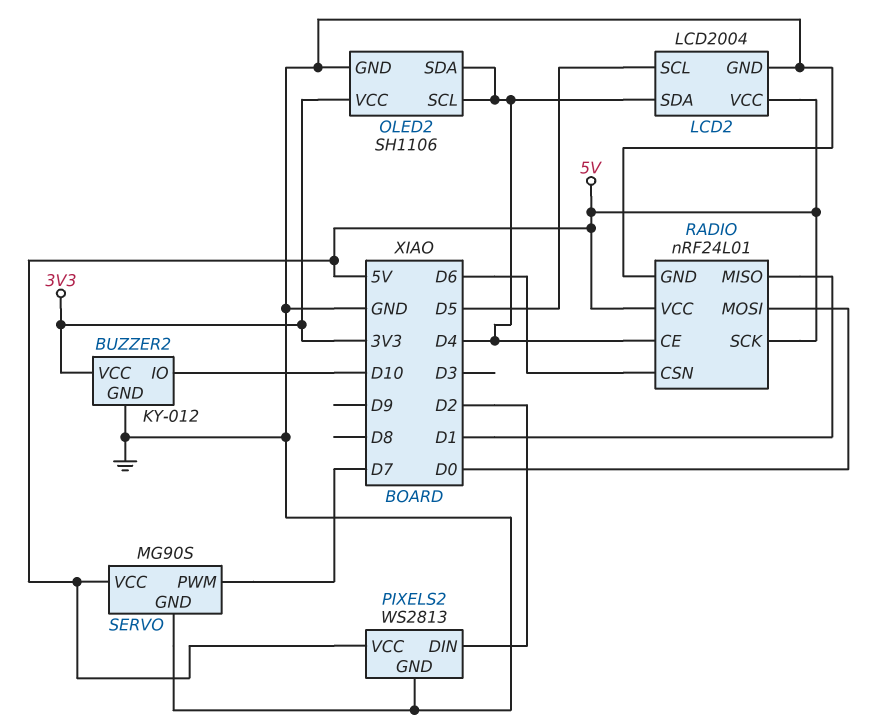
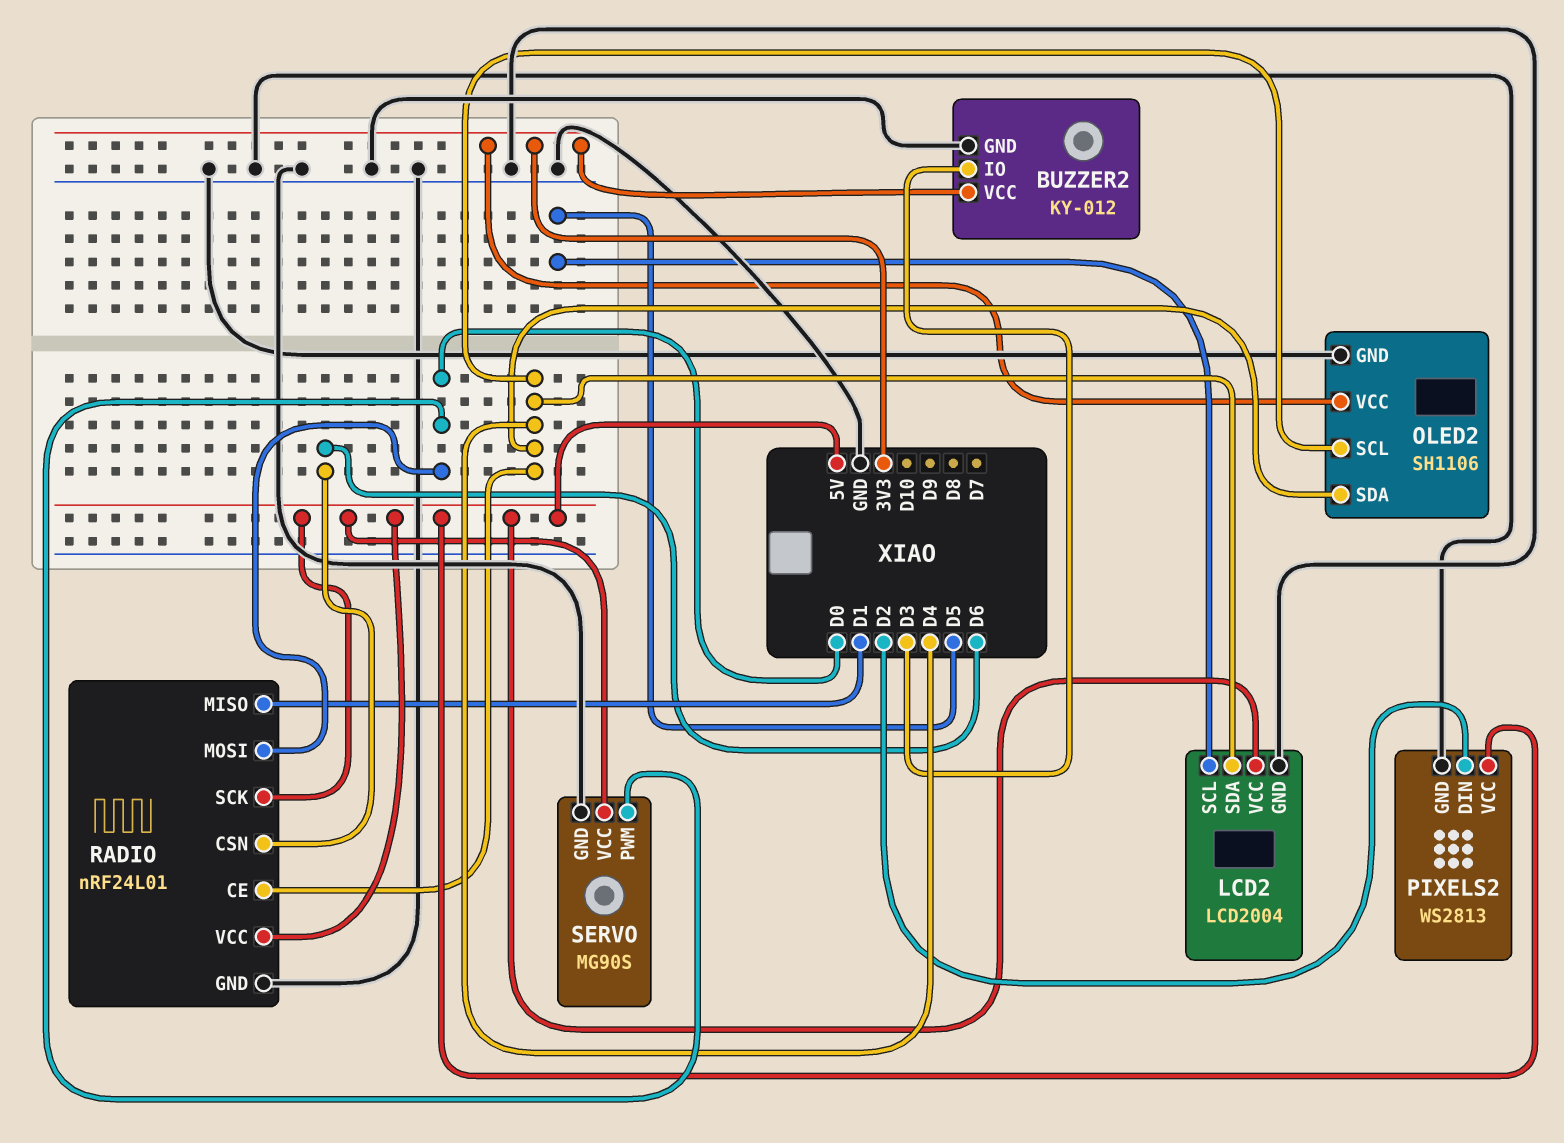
BUZZER2 pin IO: D10 -> D3
SERVO pin PWM: D7 -> D0

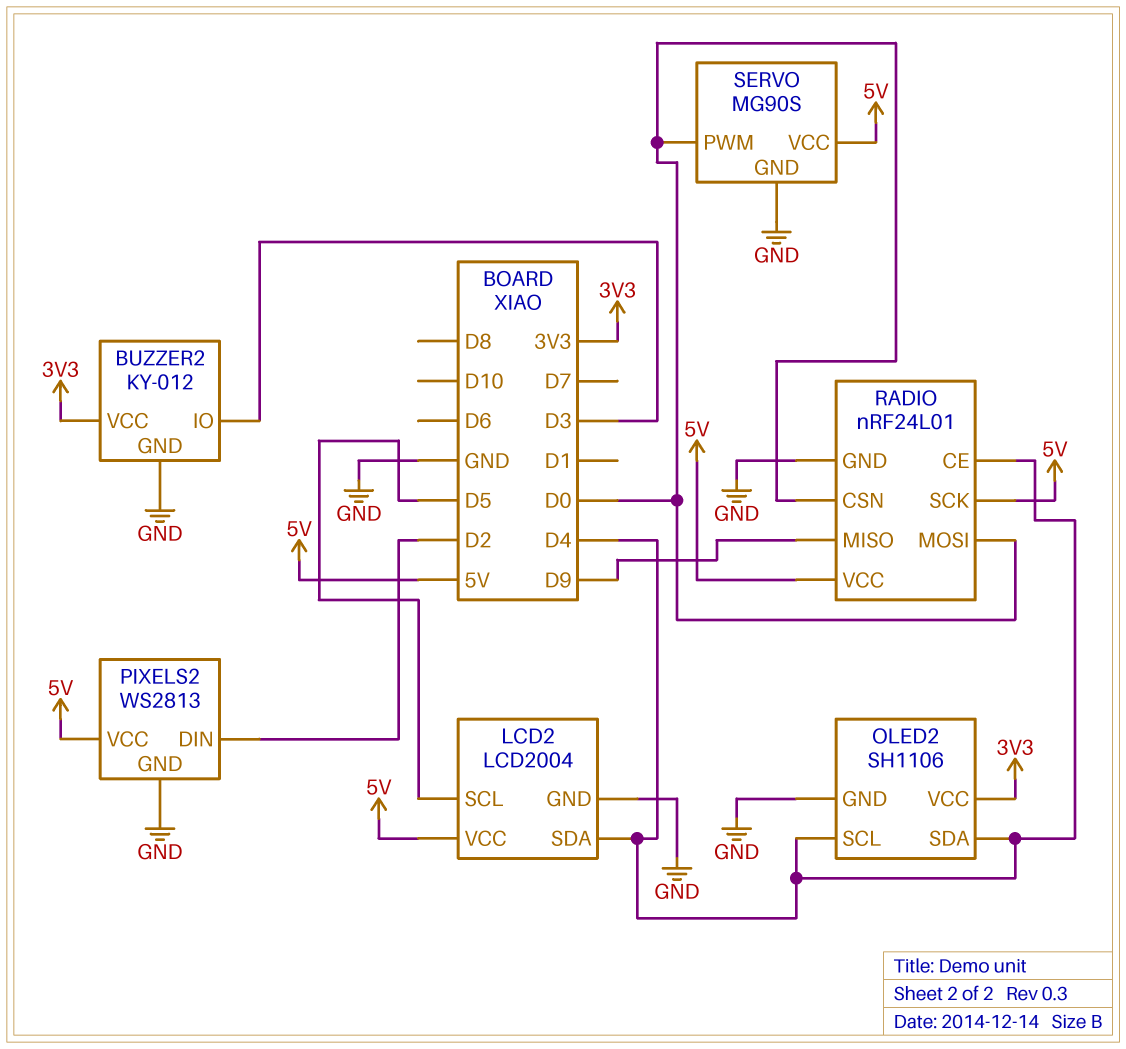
RADIO pin CSN: D6 -> D0
RADIO pin MISO: D1 -> D9

